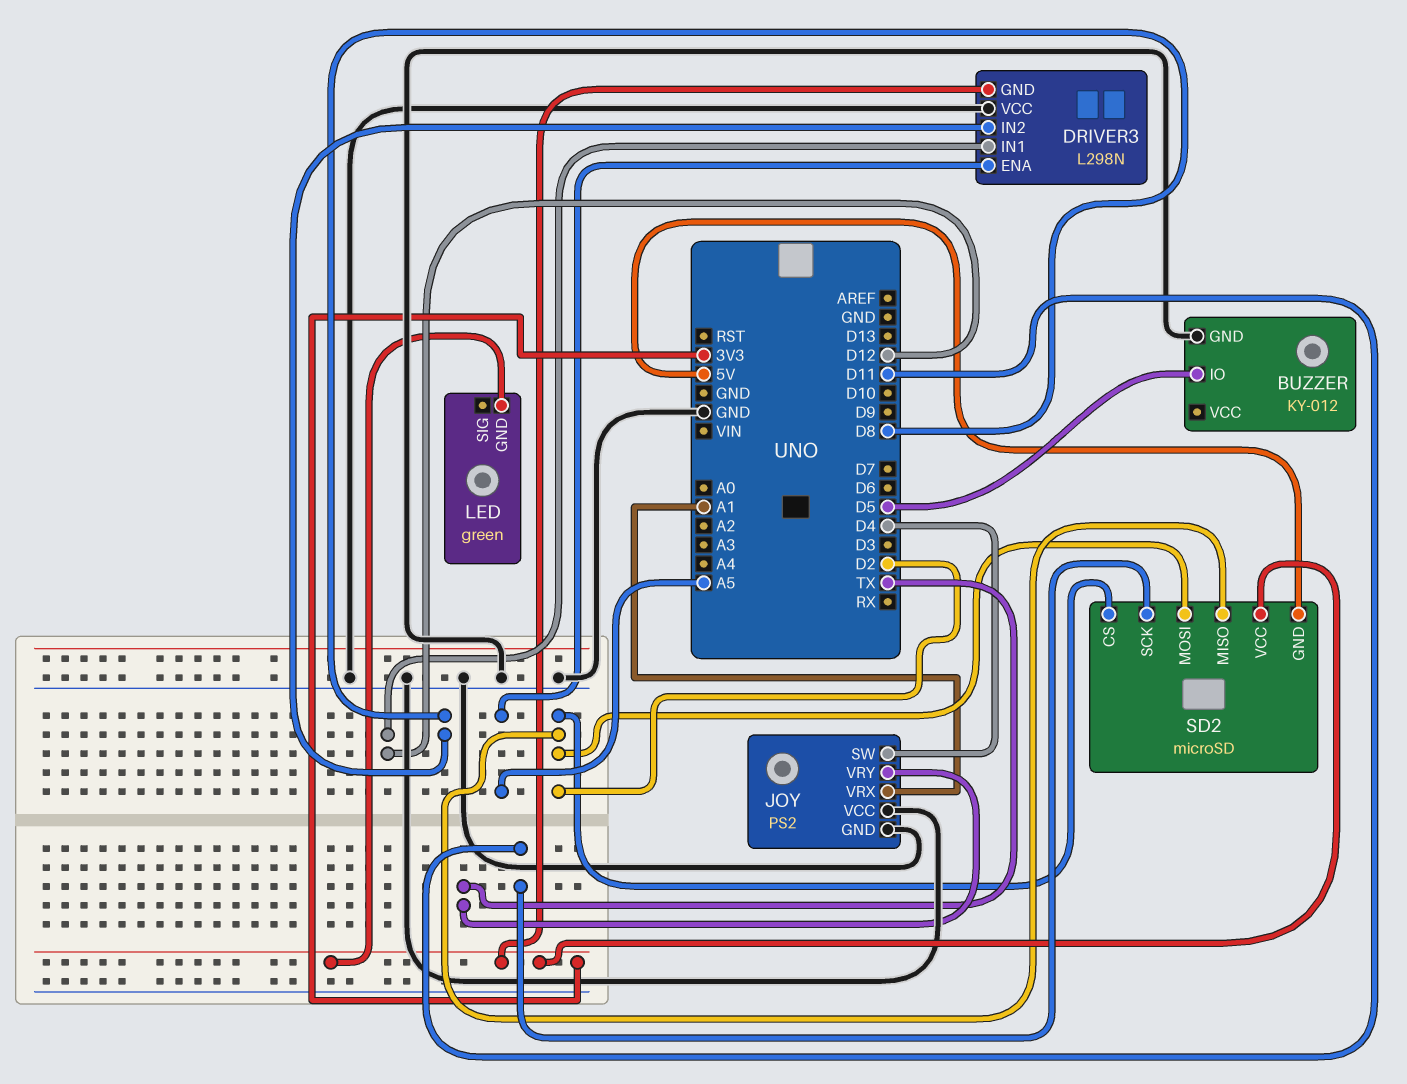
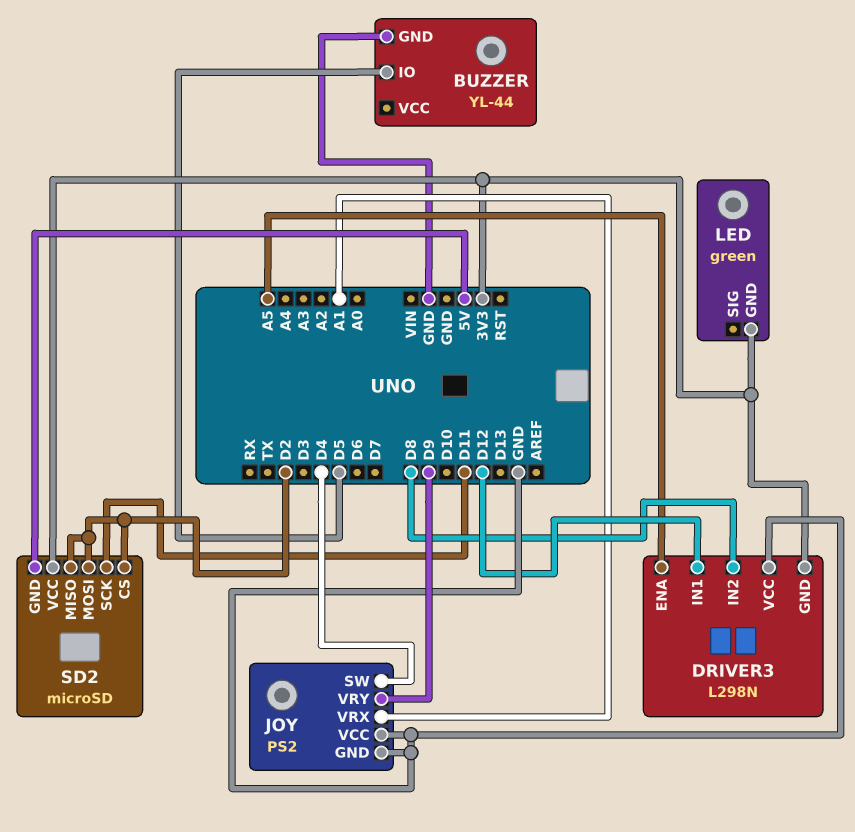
BUZZER: KY-012 -> YL-44
JOY pin VRY: TX -> D9

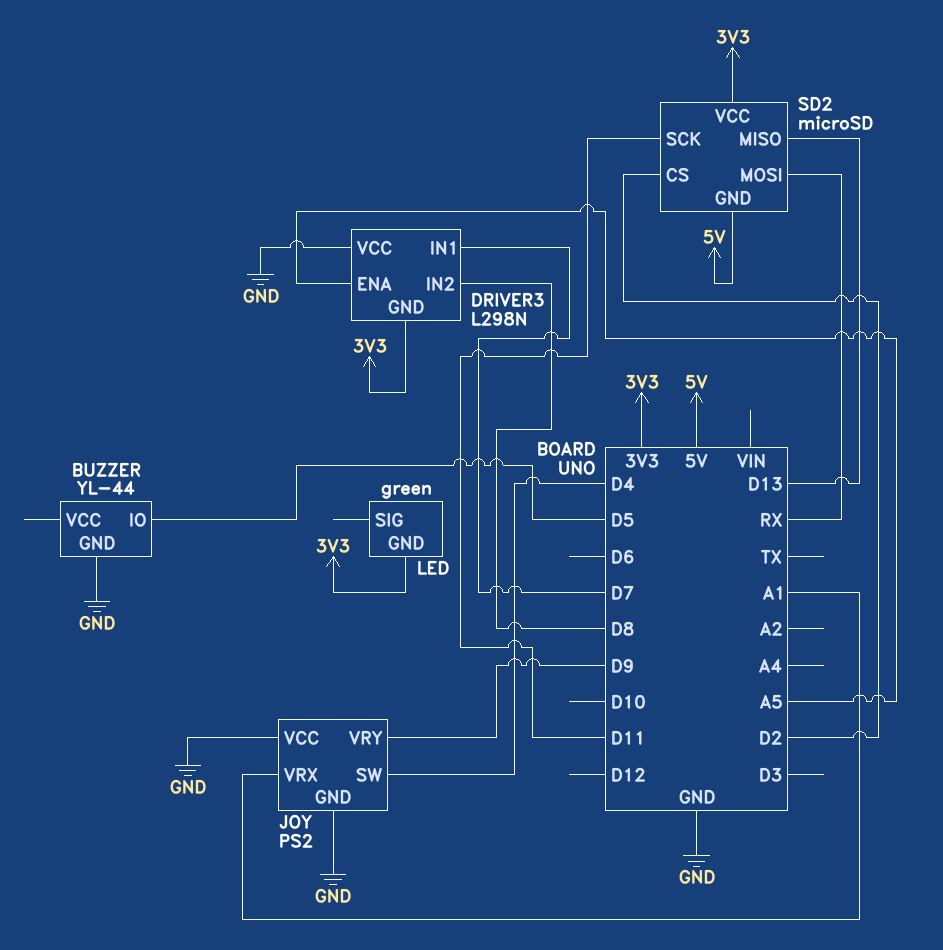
DRIVER3 pin IN1: D12 -> D7
SD2 pin MISO: D2 -> D13
SD2 pin MOSI: D2 -> RX

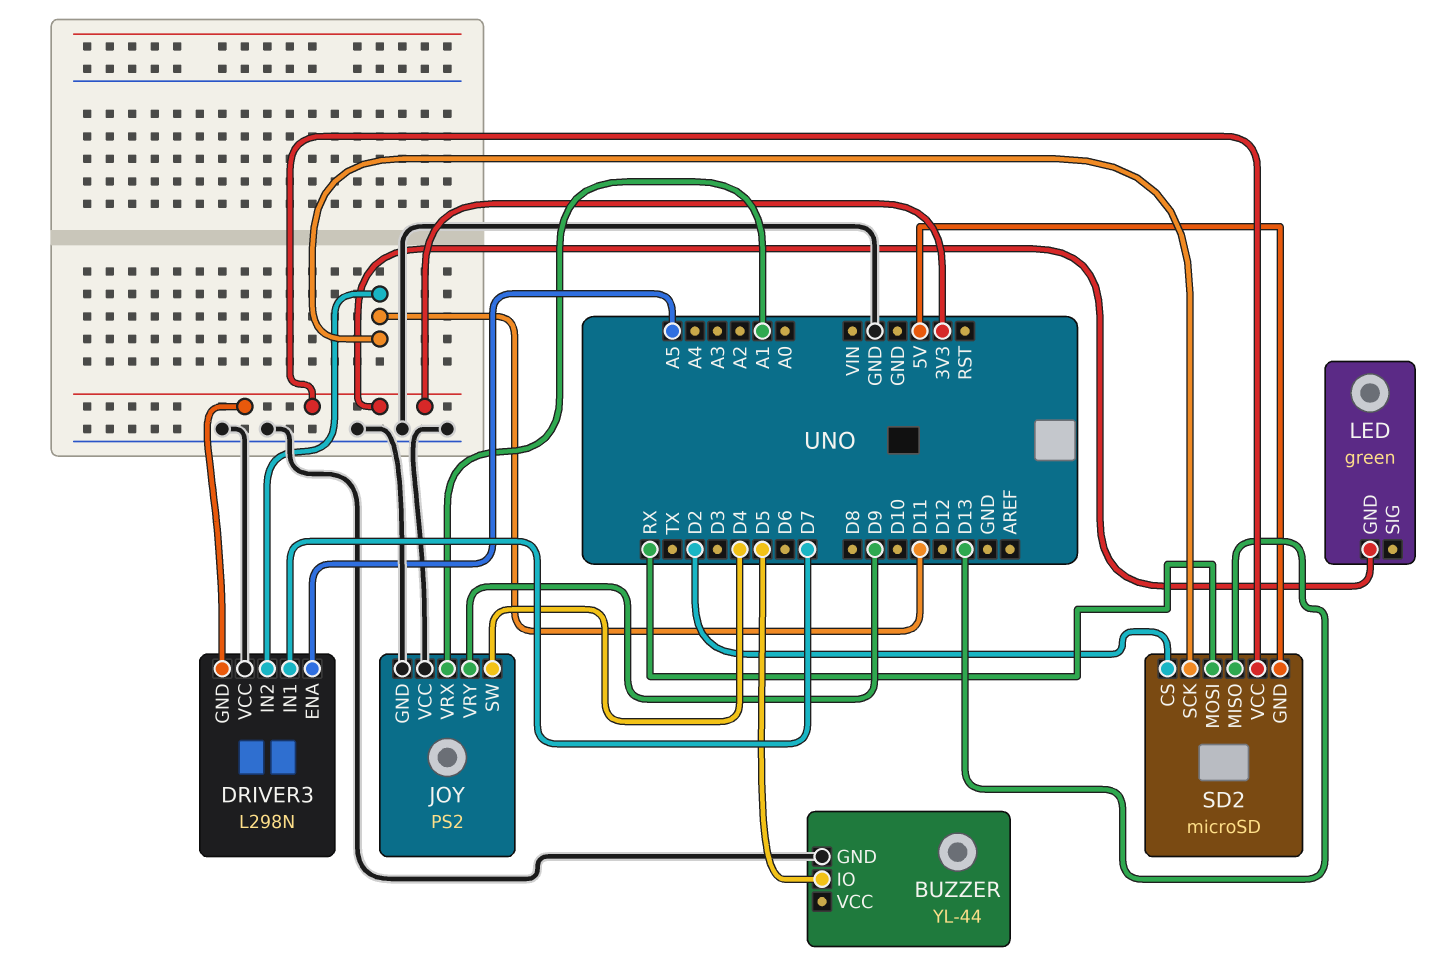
DRIVER3 pin IN2: D8 -> D11

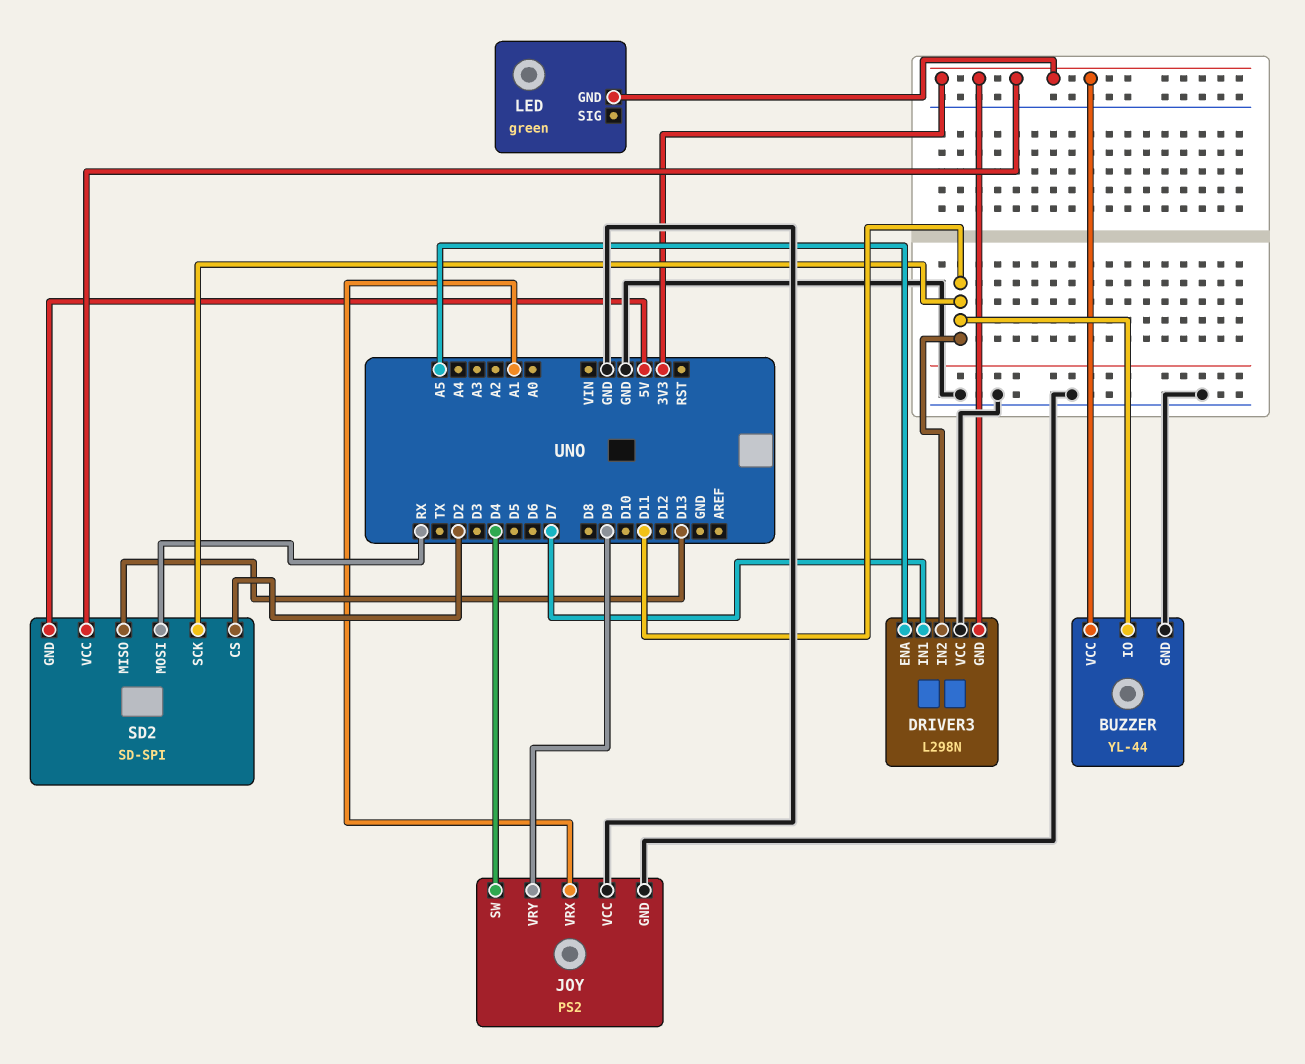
BUZZER pin IO: D5 -> D11
BUZZER pin VCC: none -> 3V3
SD2: microSD -> SD-SPI

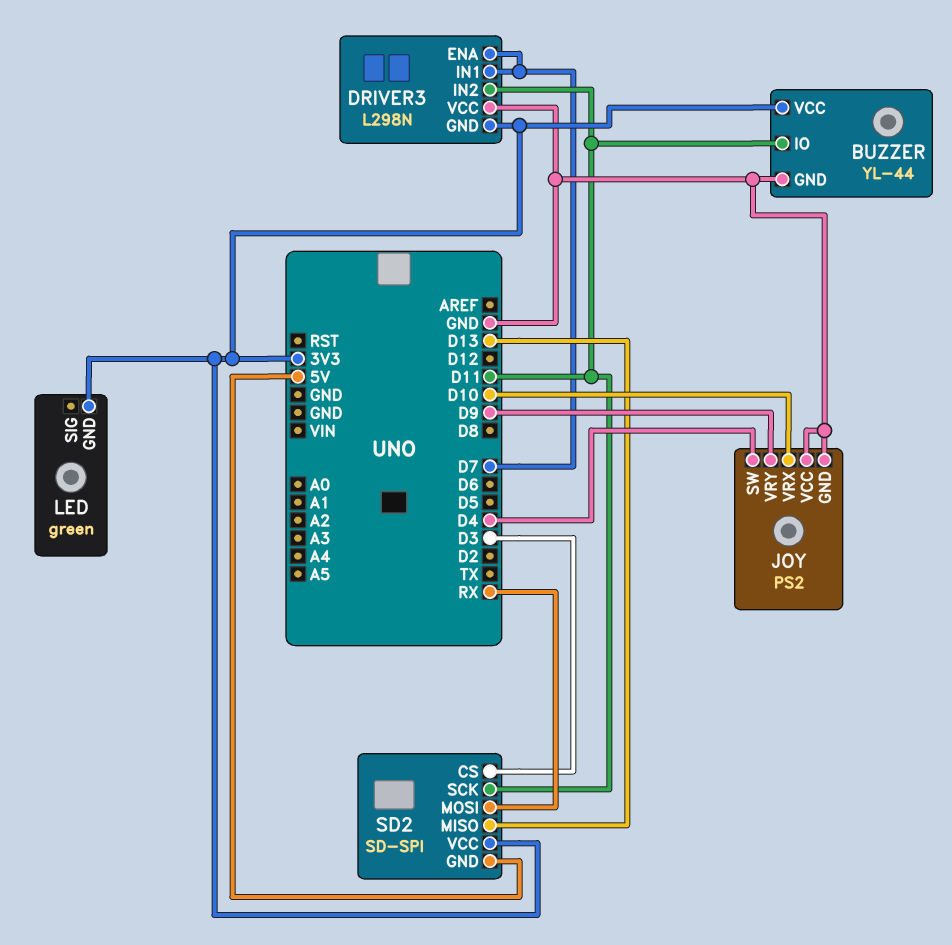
DRIVER3 pin ENA: A5 -> D7
JOY pin VRX: A1 -> D10
SD2 pin CS: D2 -> D3

